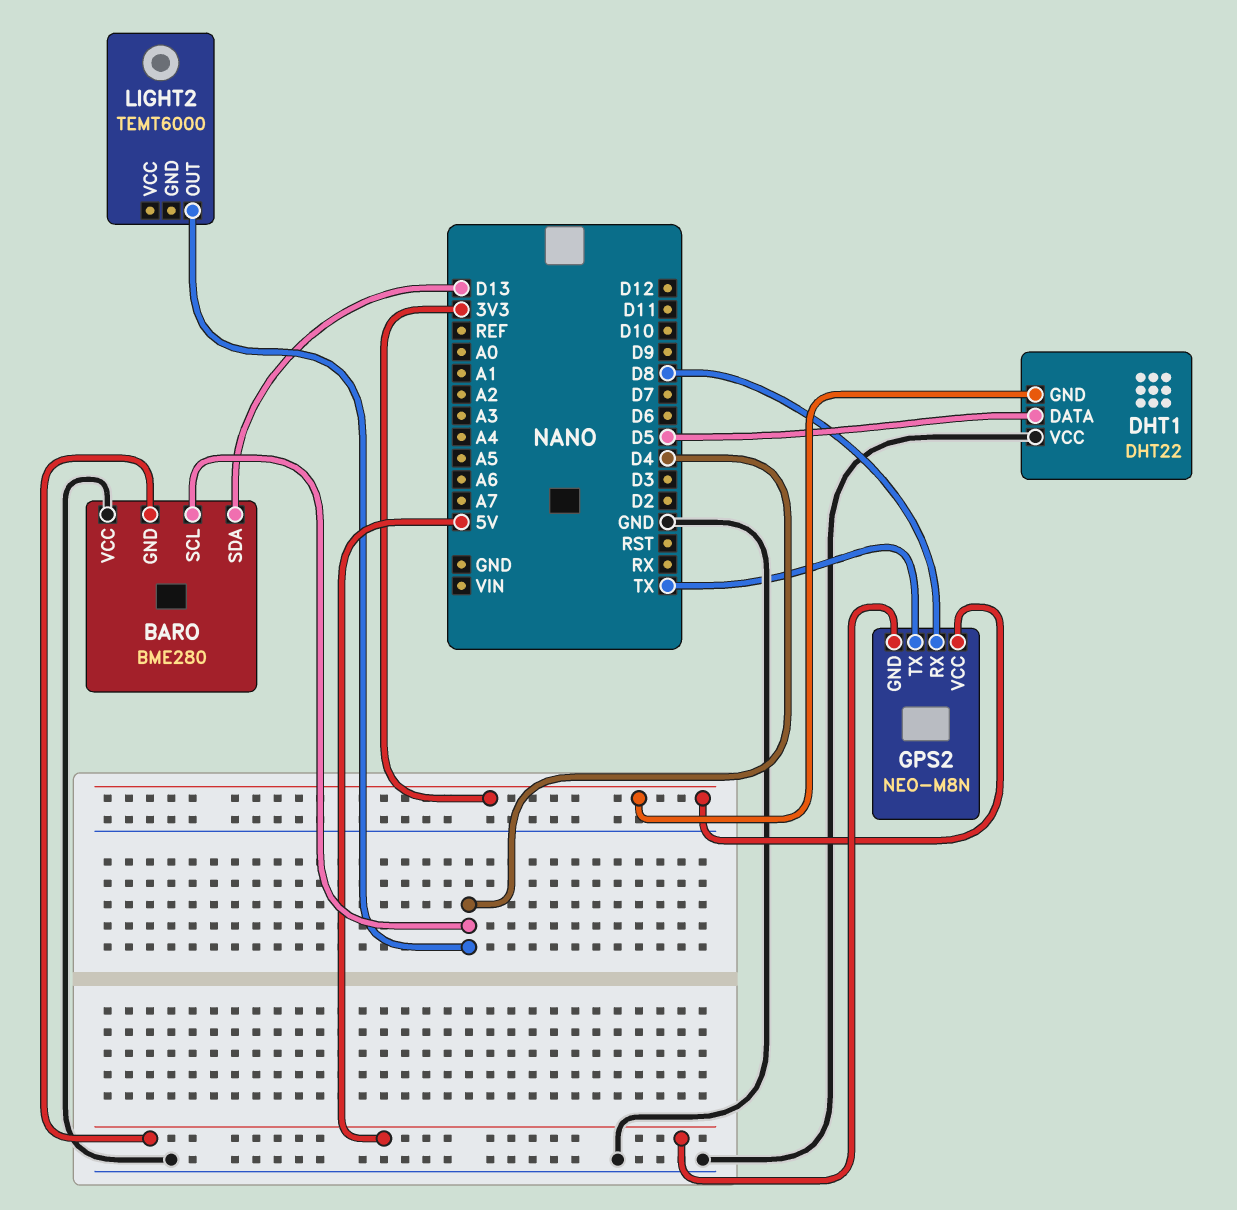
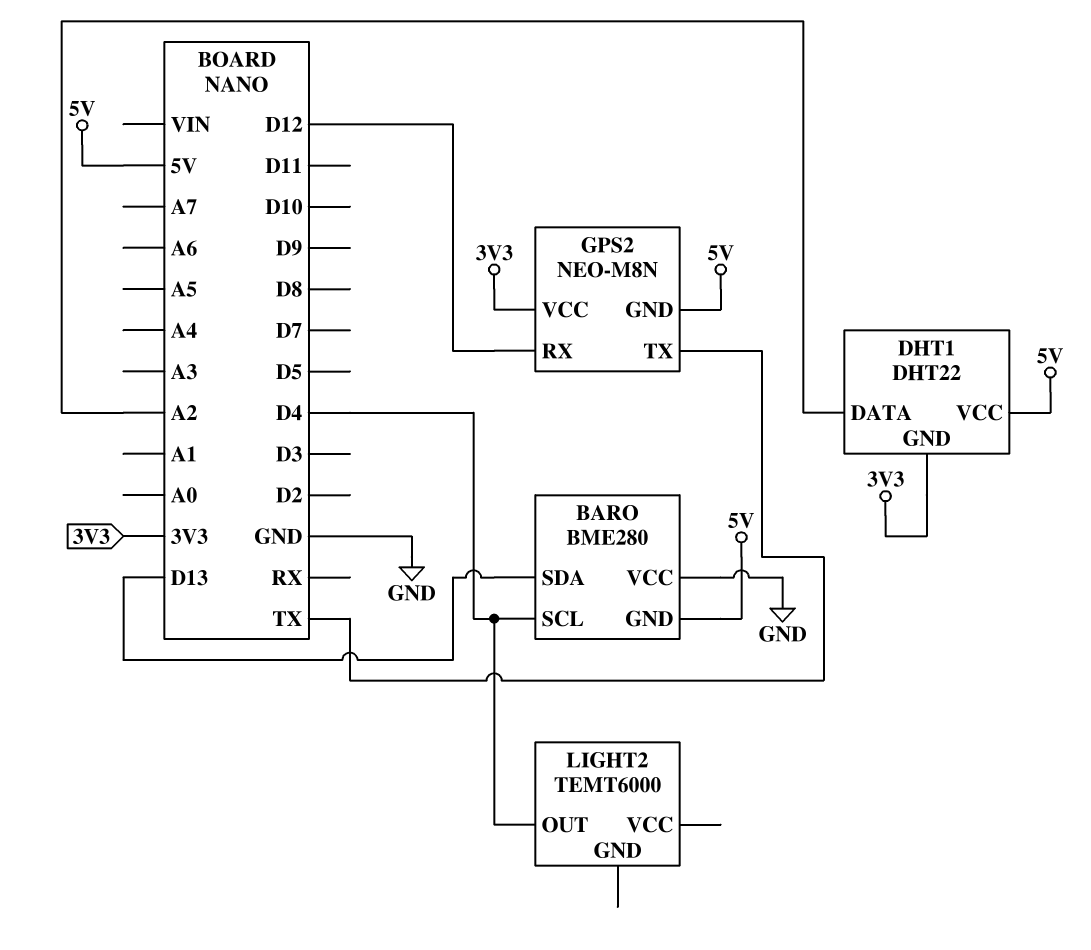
DHT1 pin DATA: D5 -> A2
DHT1 pin VCC: GND -> 5V
GPS2 pin RX: D8 -> D12

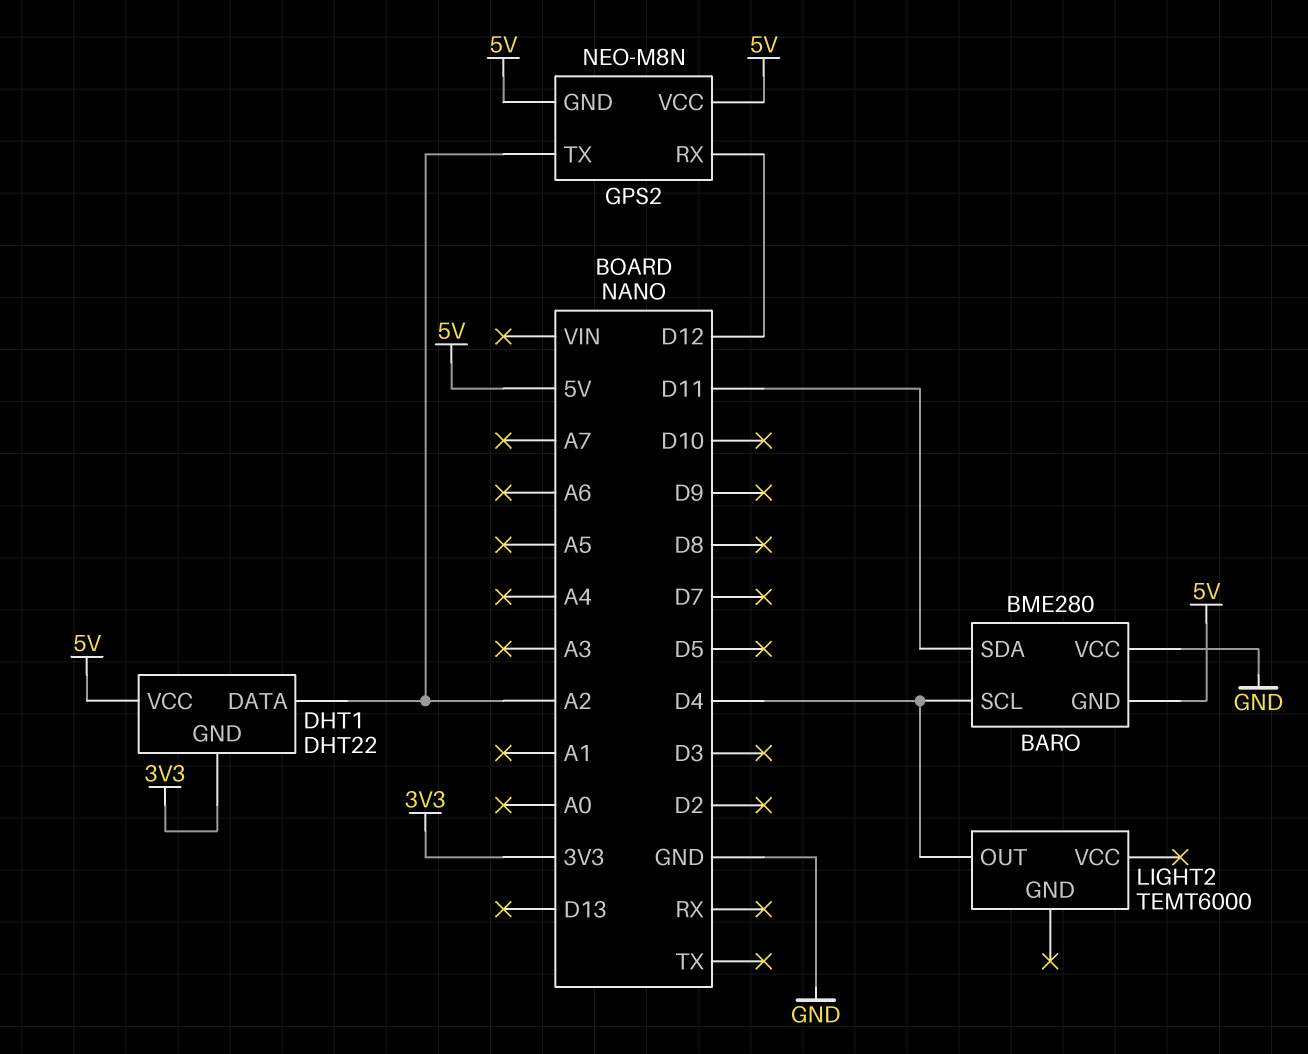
BARO pin SDA: D13 -> D11
GPS2 pin TX: TX -> A2
GPS2 pin VCC: 3V3 -> 5V

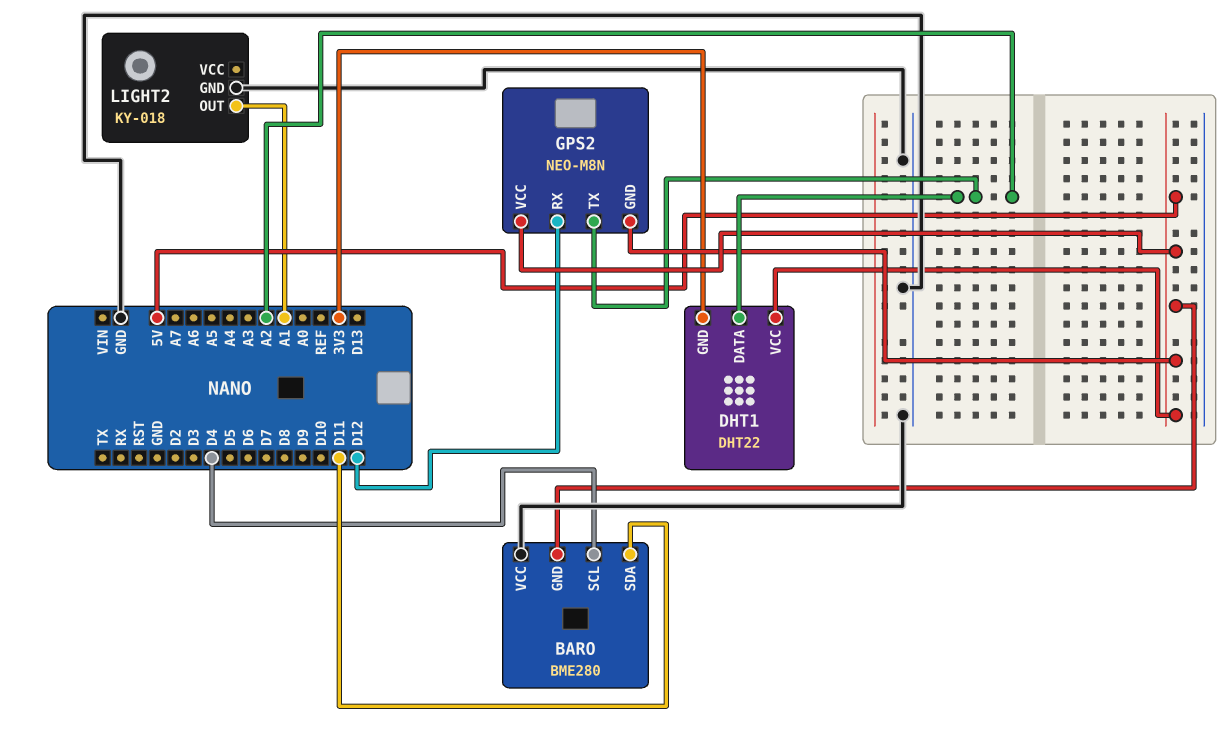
LIGHT2: TEMT6000 -> KY-018
LIGHT2 pin GND: none -> GND
LIGHT2 pin OUT: D4 -> A1

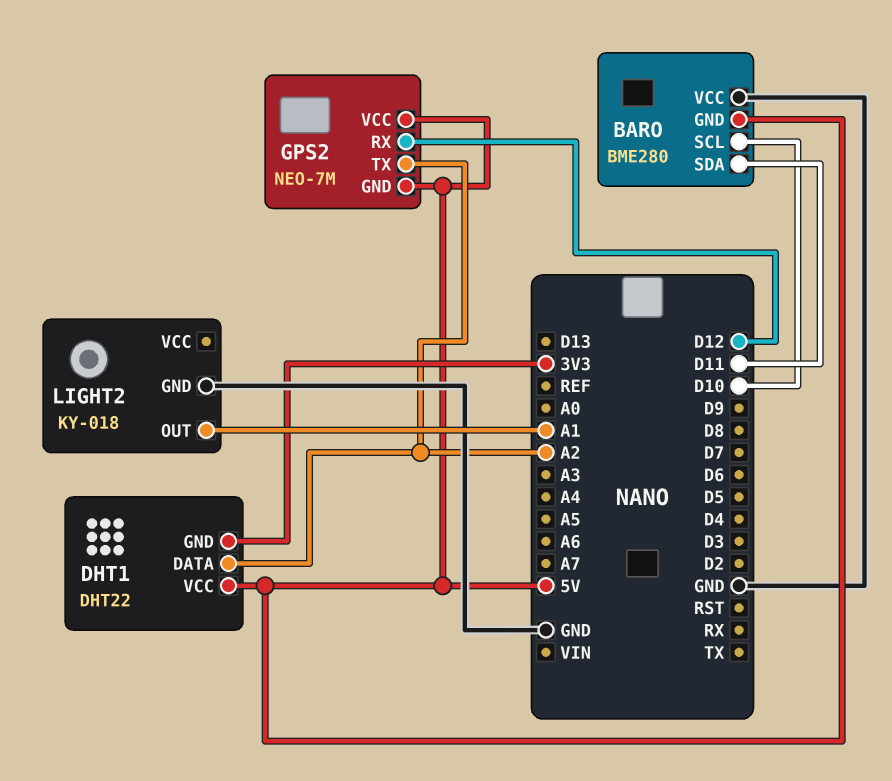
BARO pin SCL: D4 -> D10
GPS2: NEO-M8N -> NEO-7M

